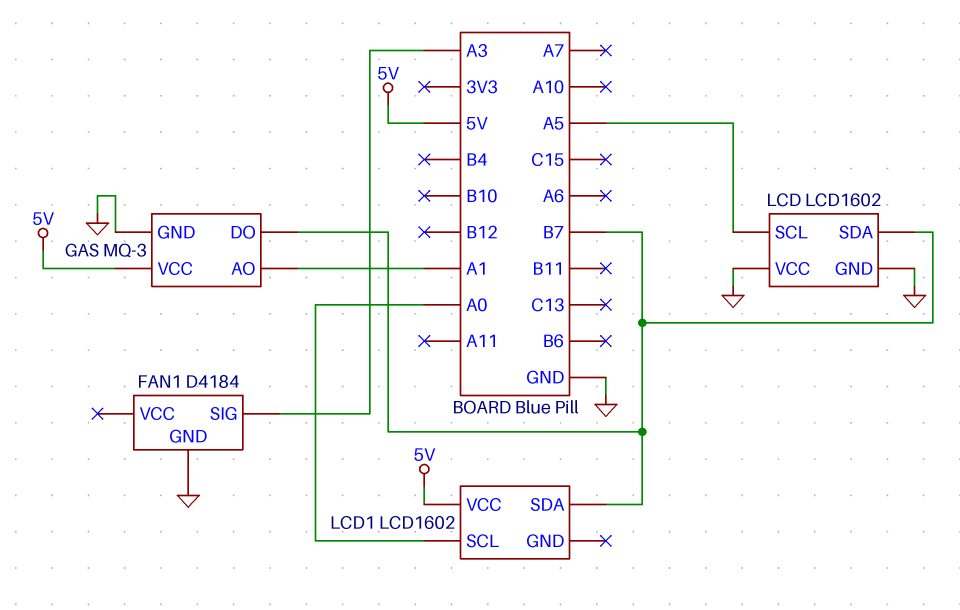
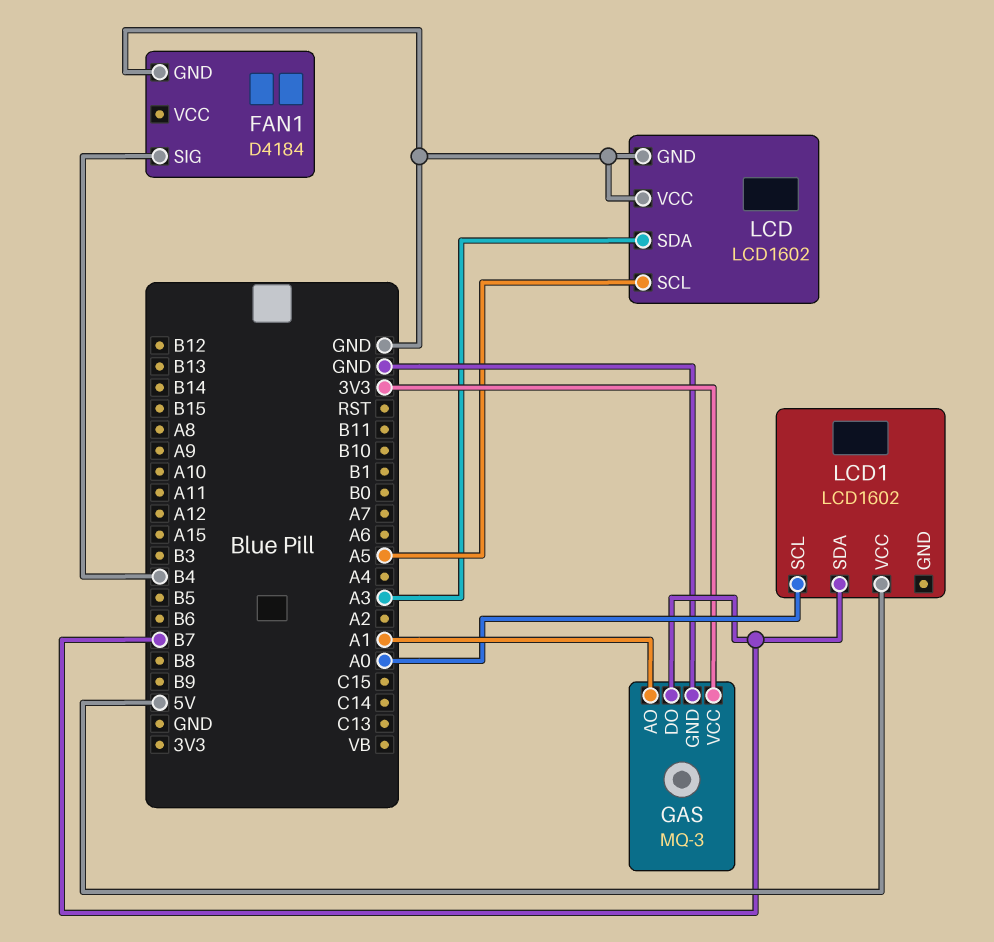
FAN1 pin SIG: A3 -> B4
GAS pin VCC: 5V -> 3V3
LCD pin SDA: B7 -> A3

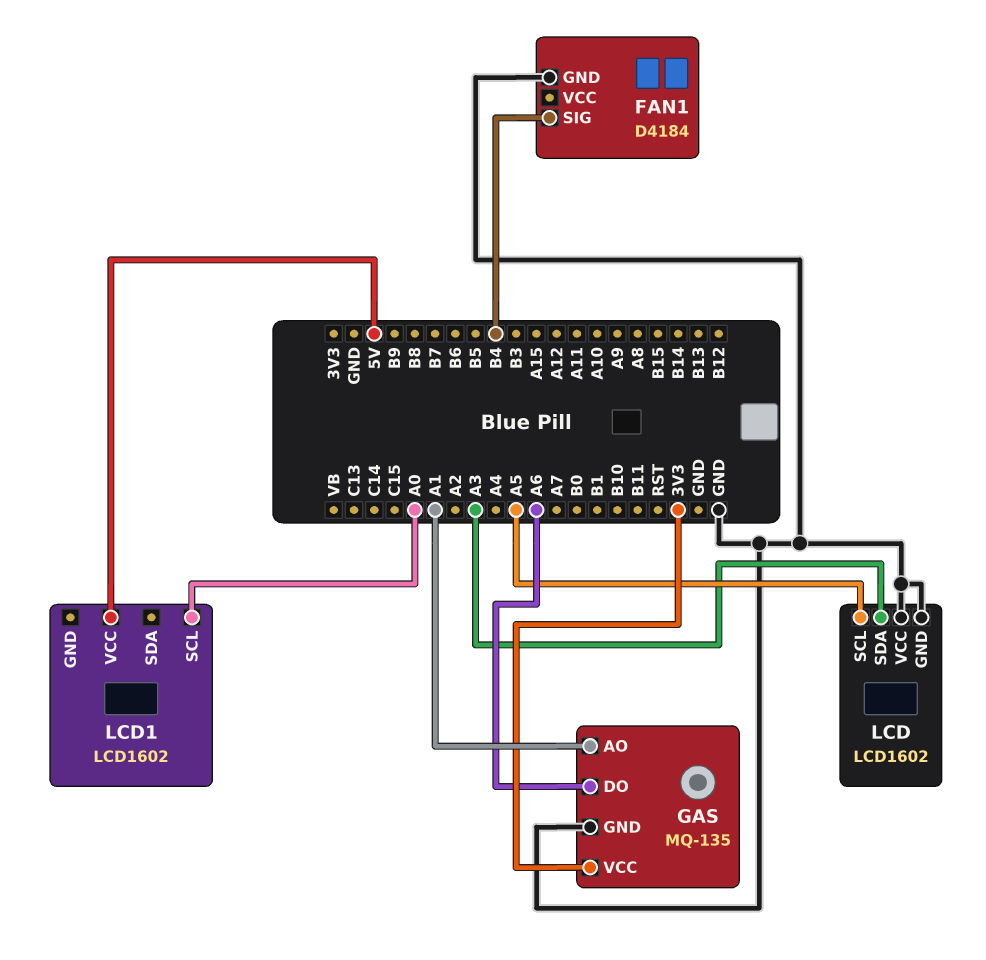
GAS: MQ-3 -> MQ-135
GAS pin DO: B7 -> A6
LCD1 pin SDA: B7 -> none

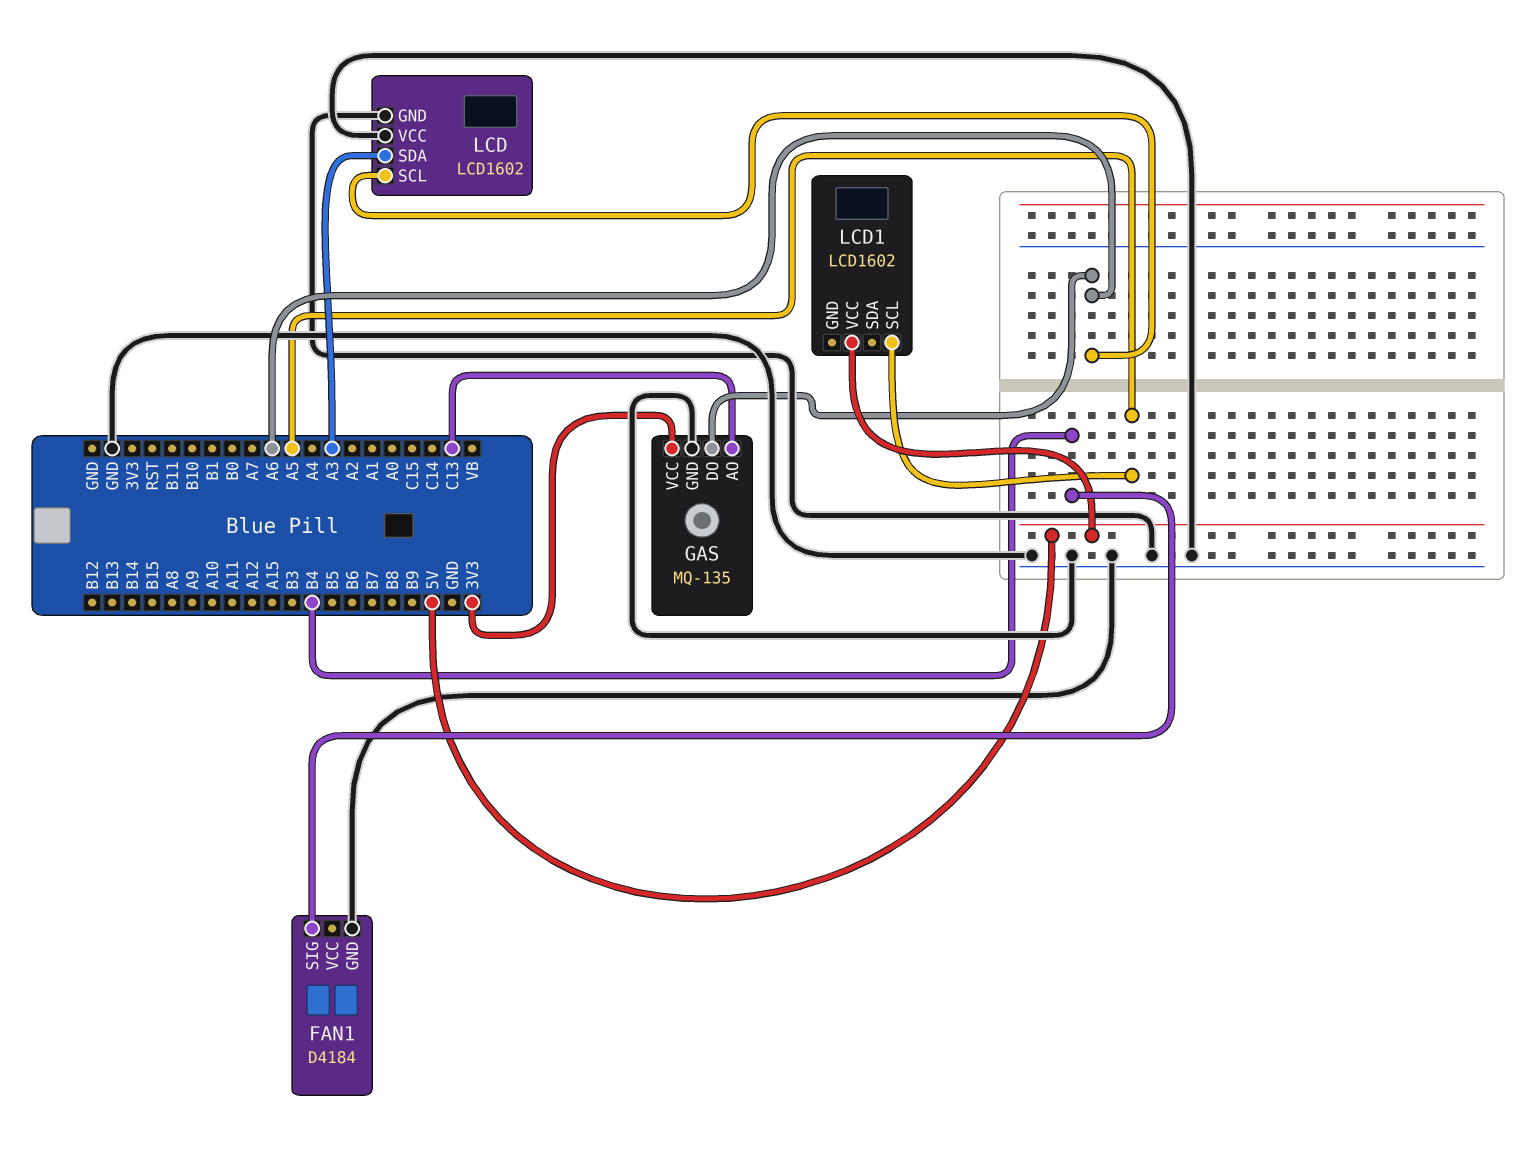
GAS pin AO: A1 -> C13
LCD pin SCL: A5 -> A6
LCD1 pin SCL: A0 -> A5

